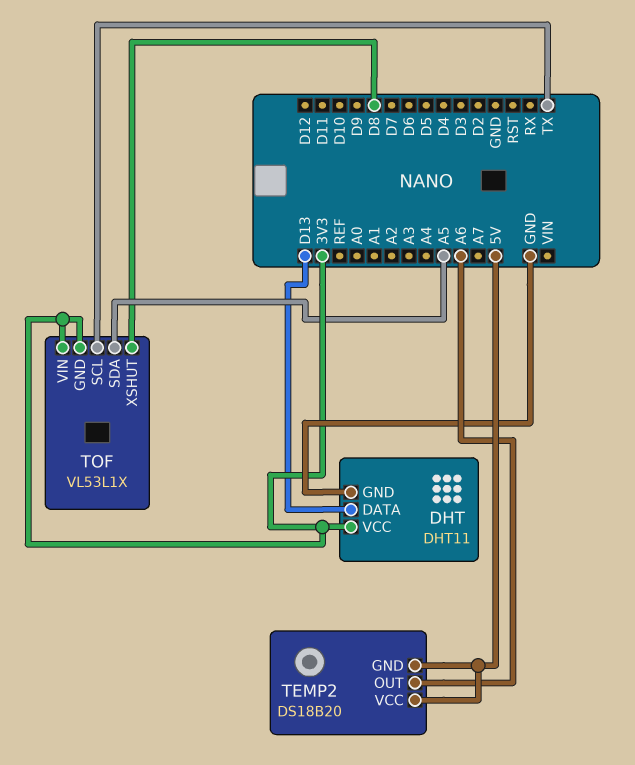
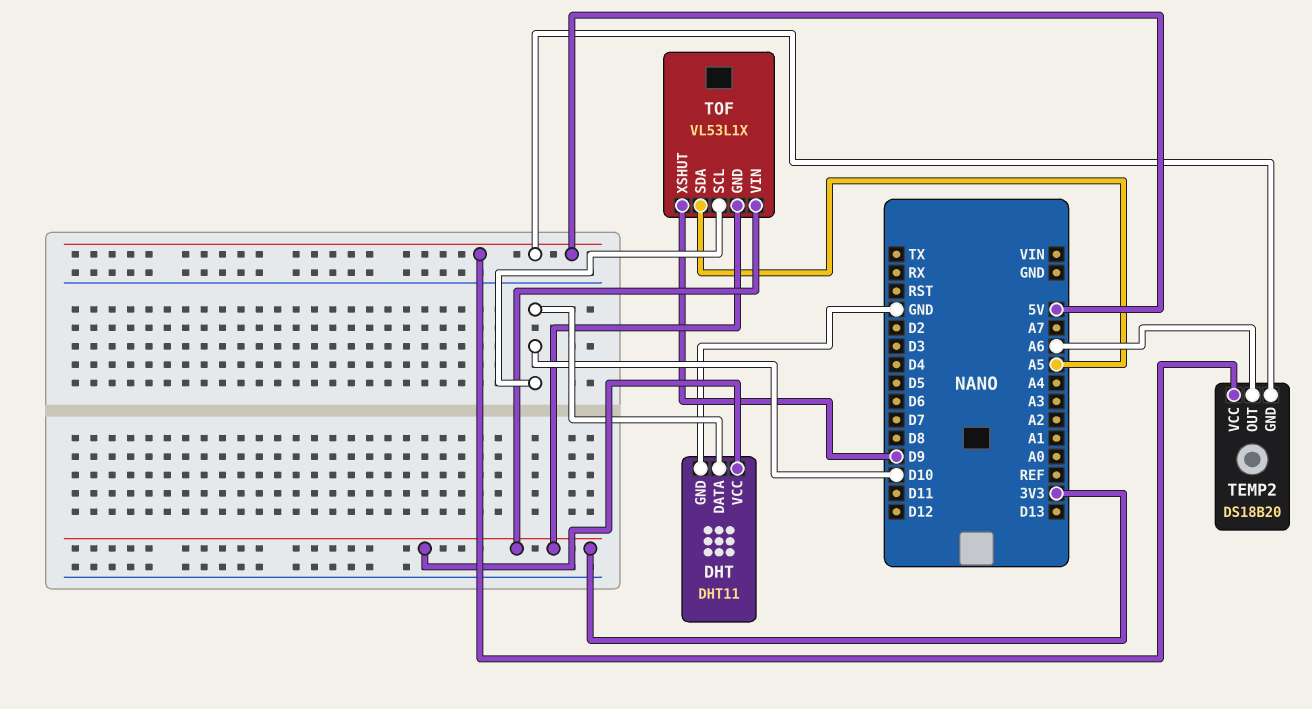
DHT pin DATA: D13 -> D10
TOF pin SCL: TX -> D10
TOF pin XSHUT: D8 -> D9

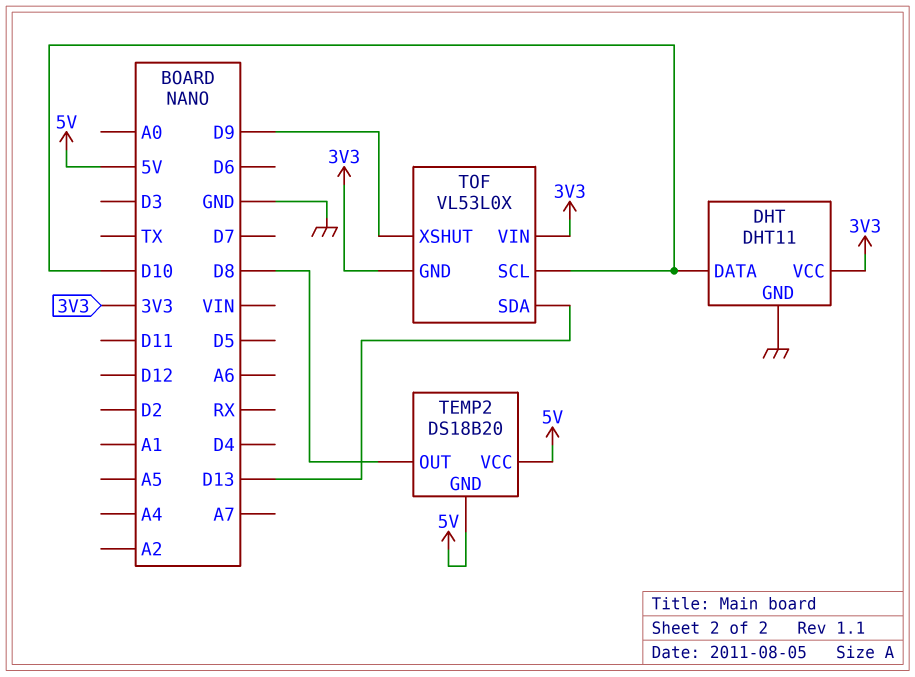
TEMP2 pin OUT: A6 -> D8
TOF: VL53L1X -> VL53L0X
TOF pin SDA: A5 -> D13

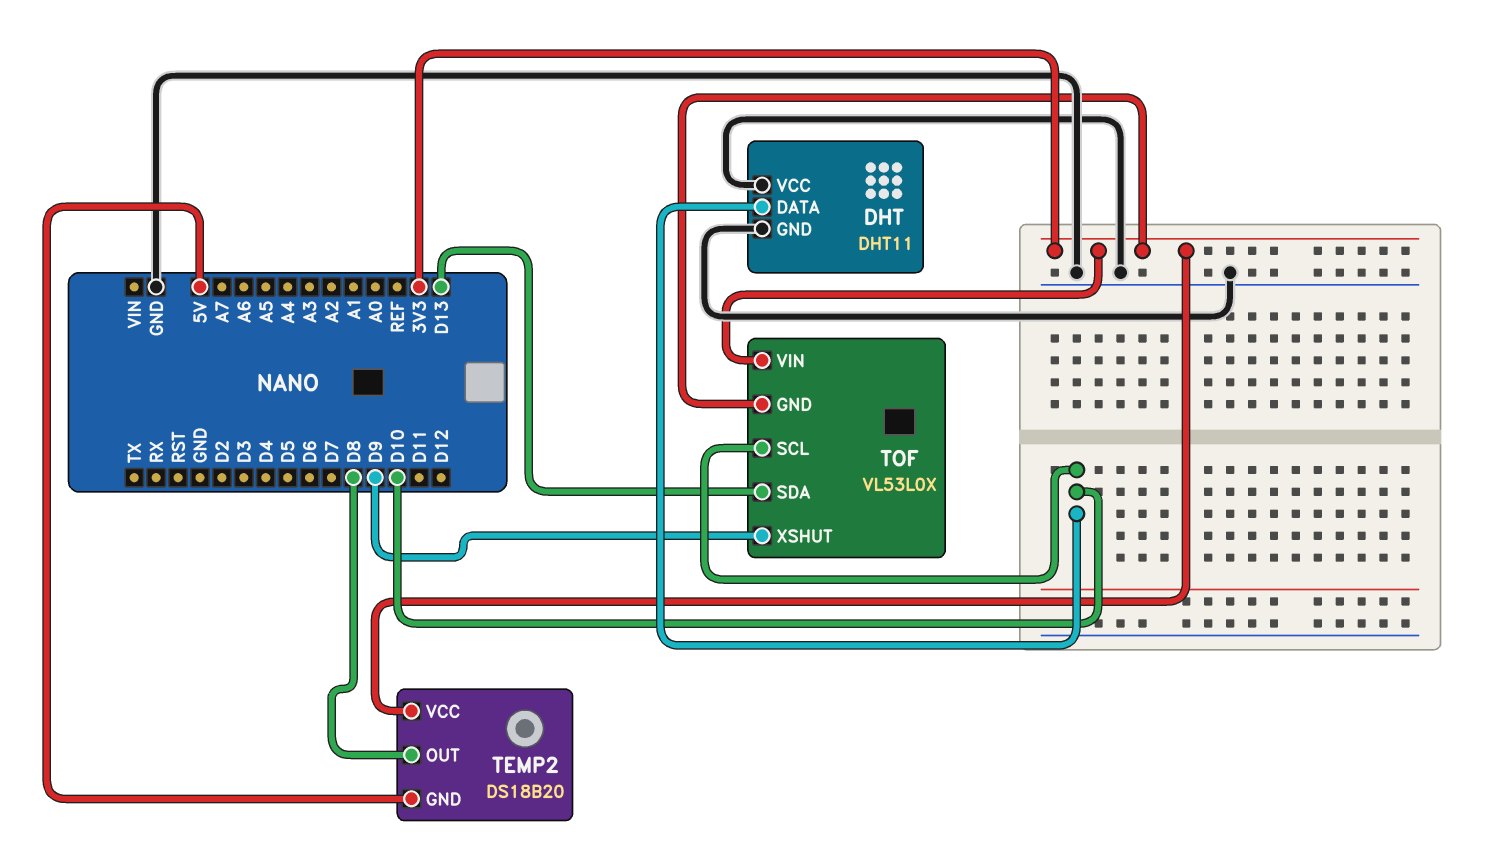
DHT pin VCC: 3V3 -> GND
TEMP2 pin VCC: 5V -> 3V3

